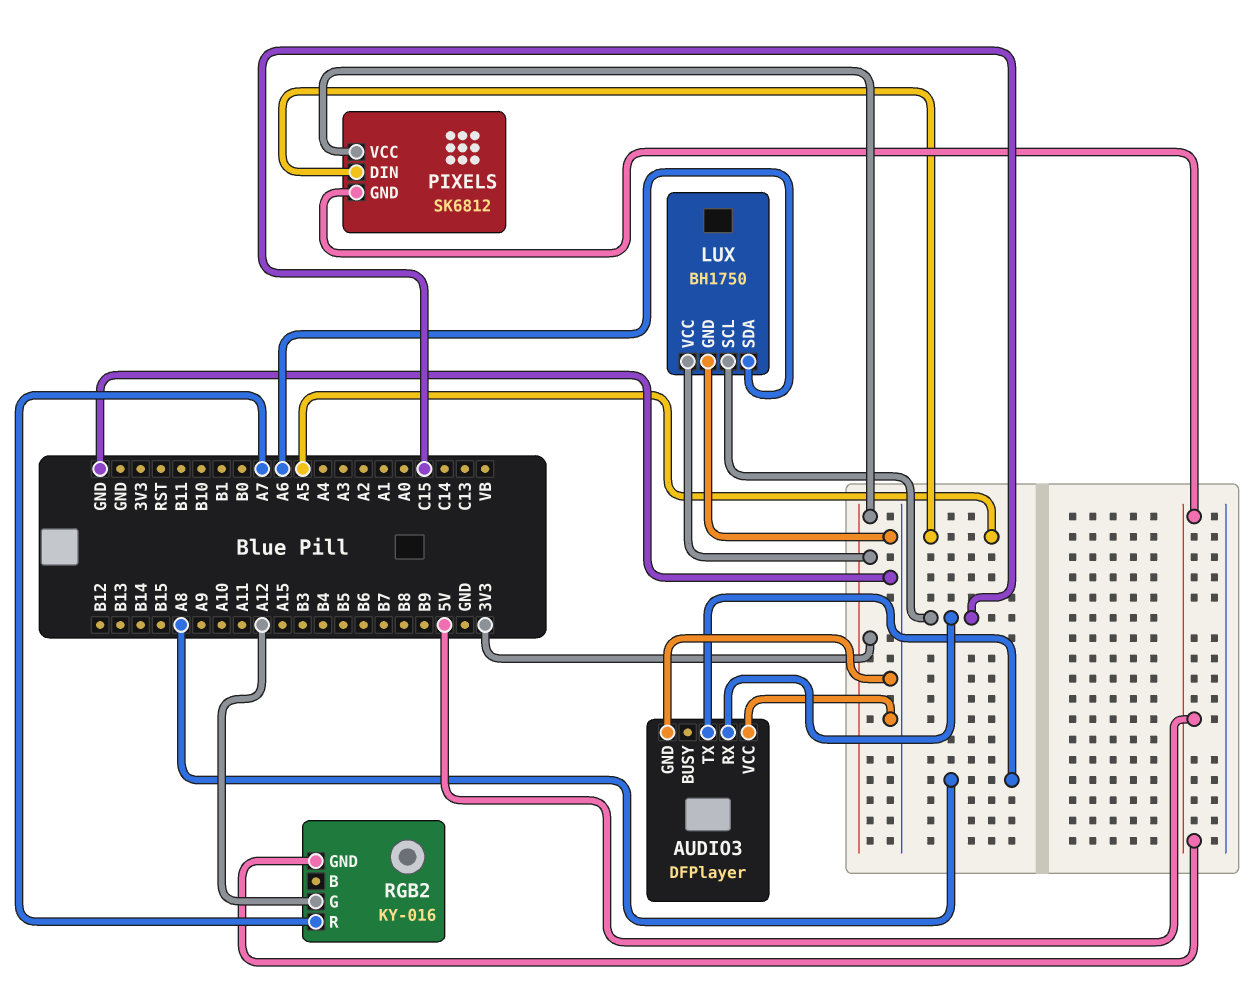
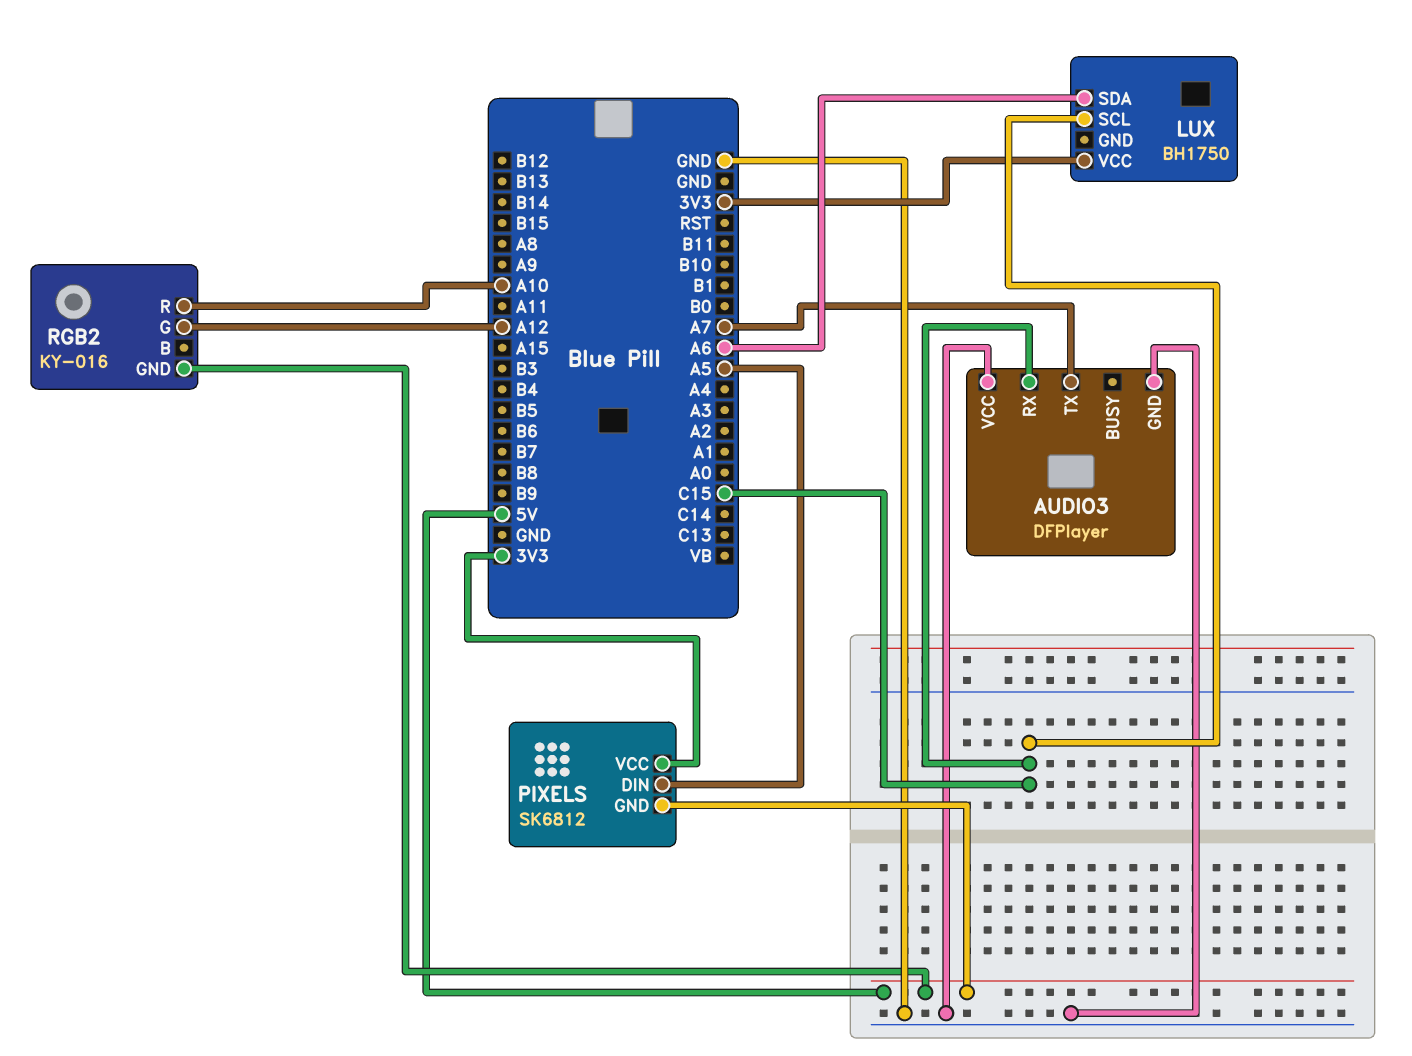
AUDIO3 pin TX: A8 -> A7
LUX pin GND: GND -> none
RGB2 pin R: A7 -> A10

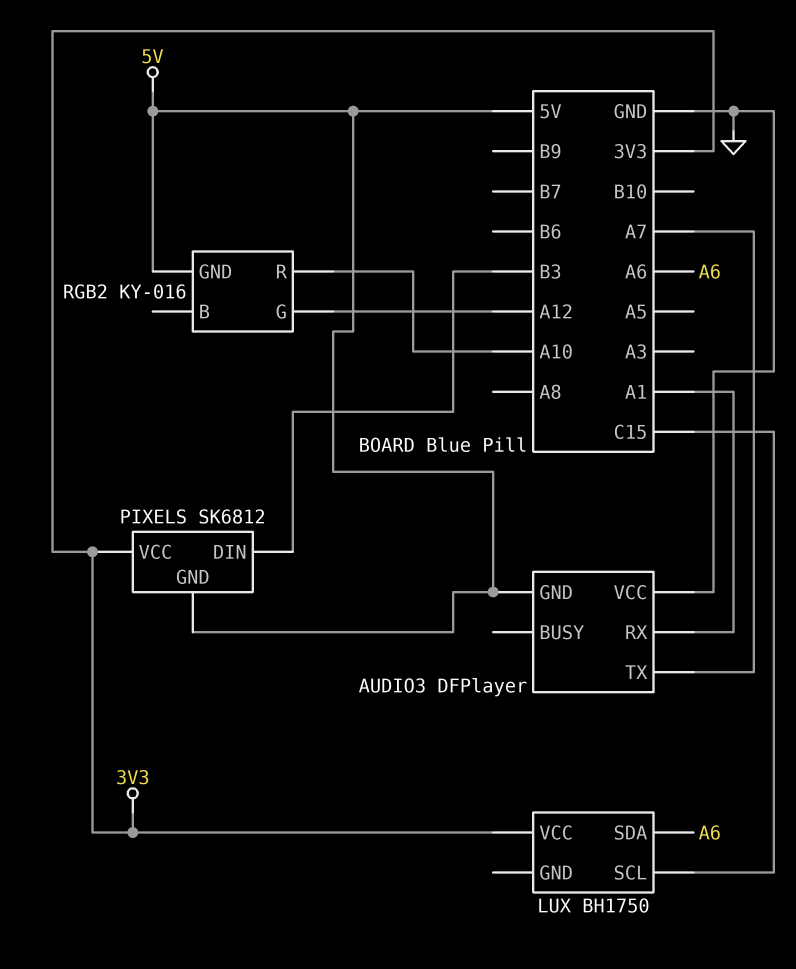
AUDIO3 pin GND: GND -> 5V
AUDIO3 pin RX: C15 -> A1
PIXELS pin DIN: A5 -> B3

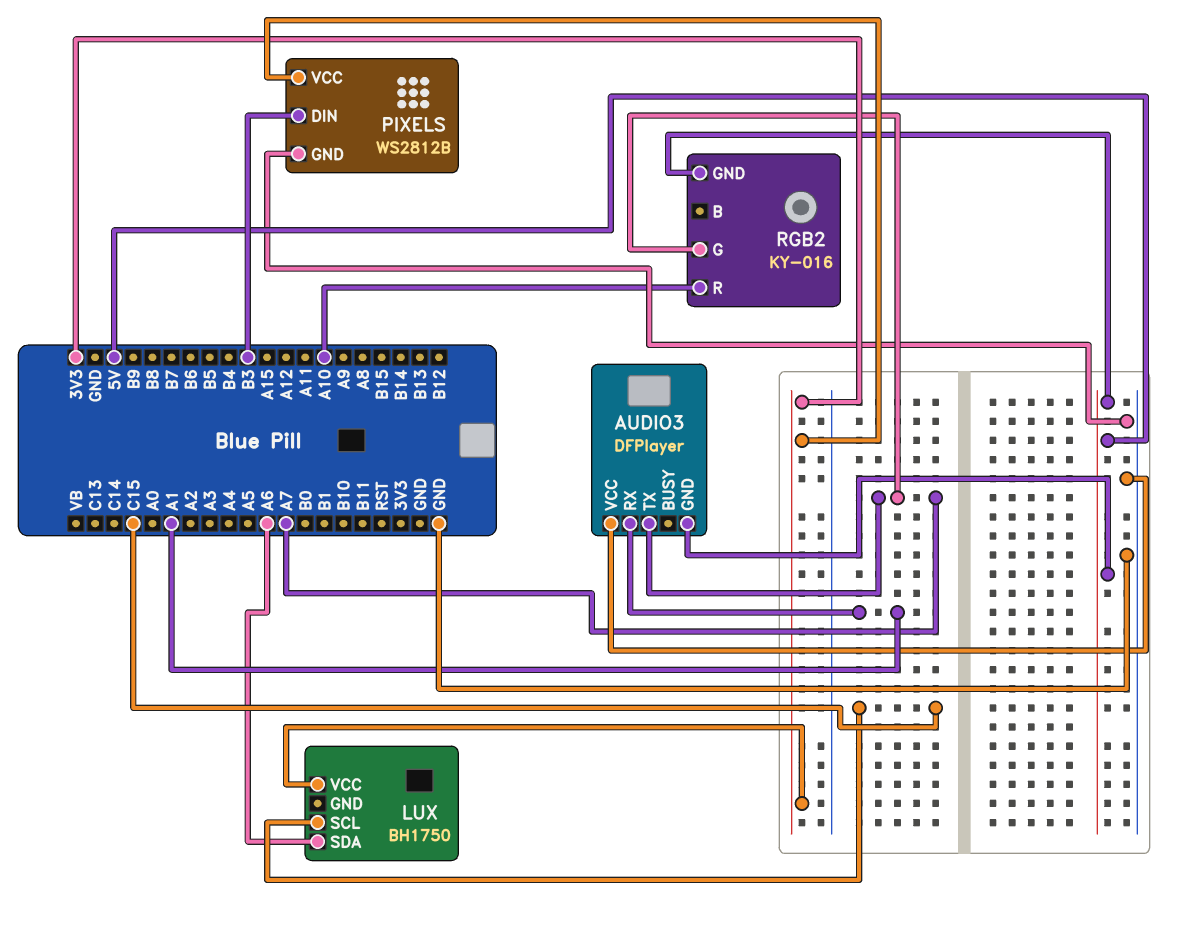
PIXELS: SK6812 -> WS2812B
PIXELS pin GND: 5V -> GND
RGB2 pin G: A12 -> A7

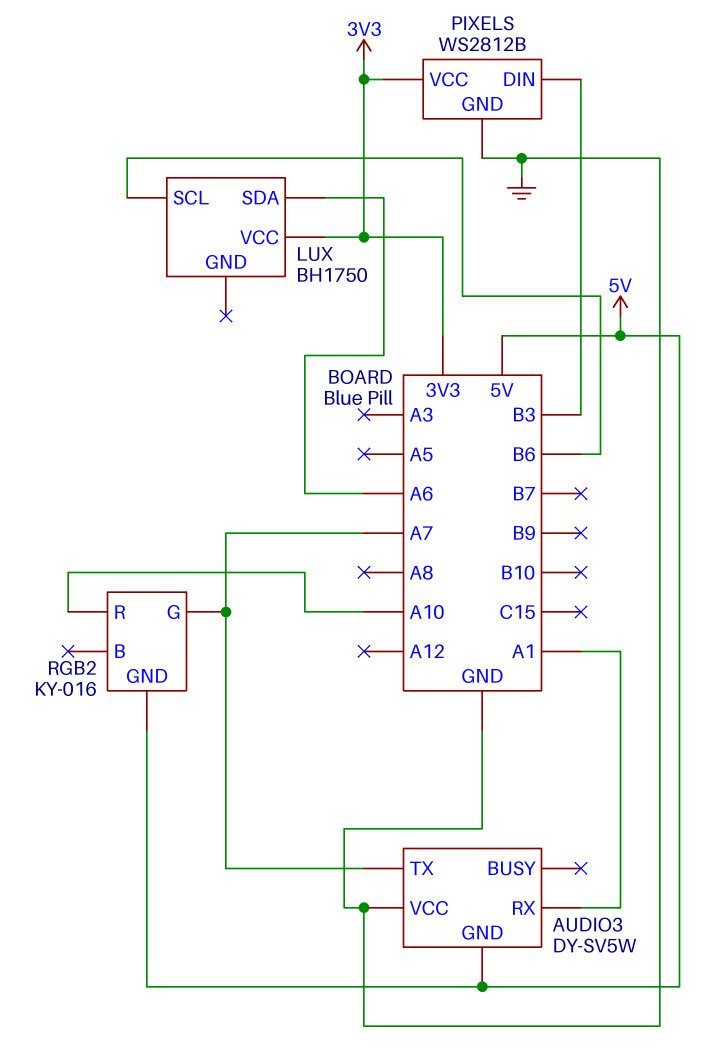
AUDIO3: DFPlayer -> DY-SV5W
LUX pin SCL: C15 -> B6

